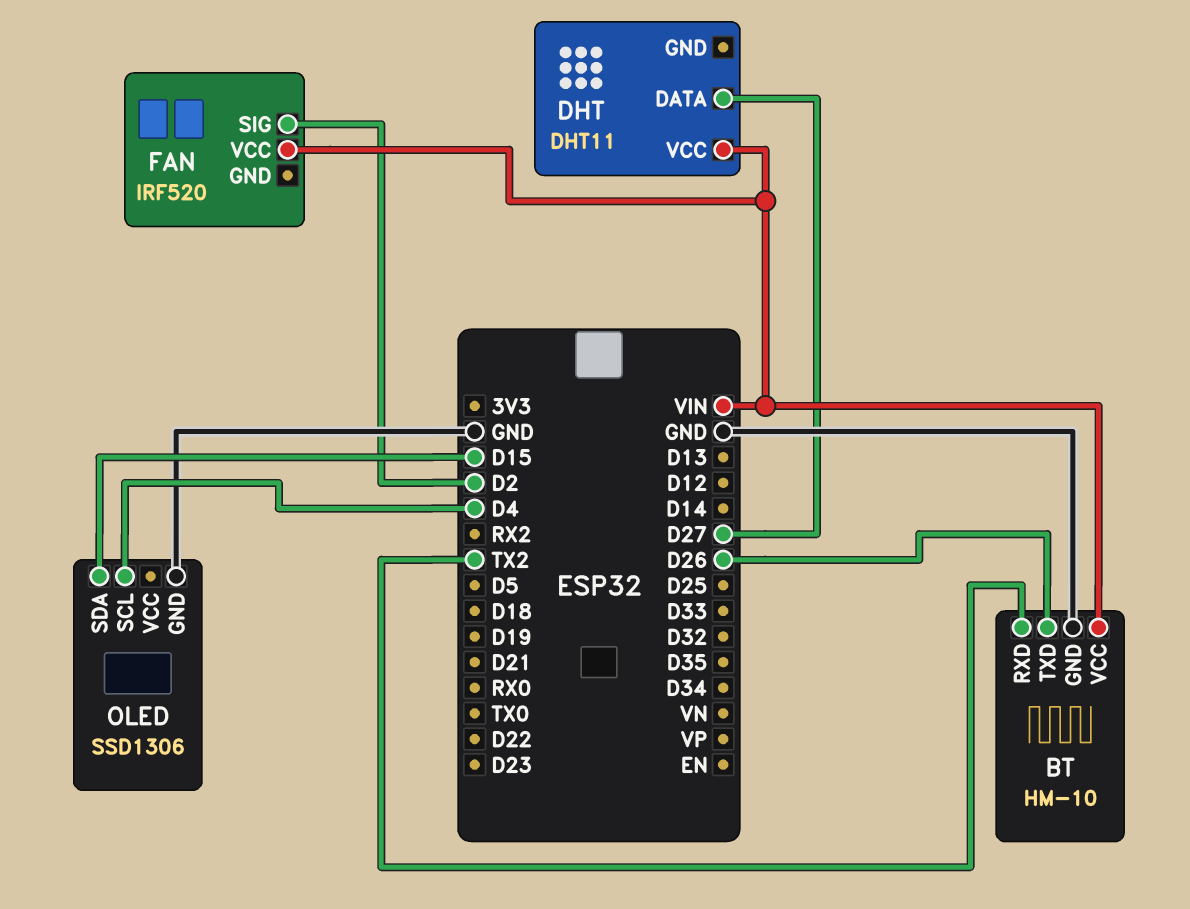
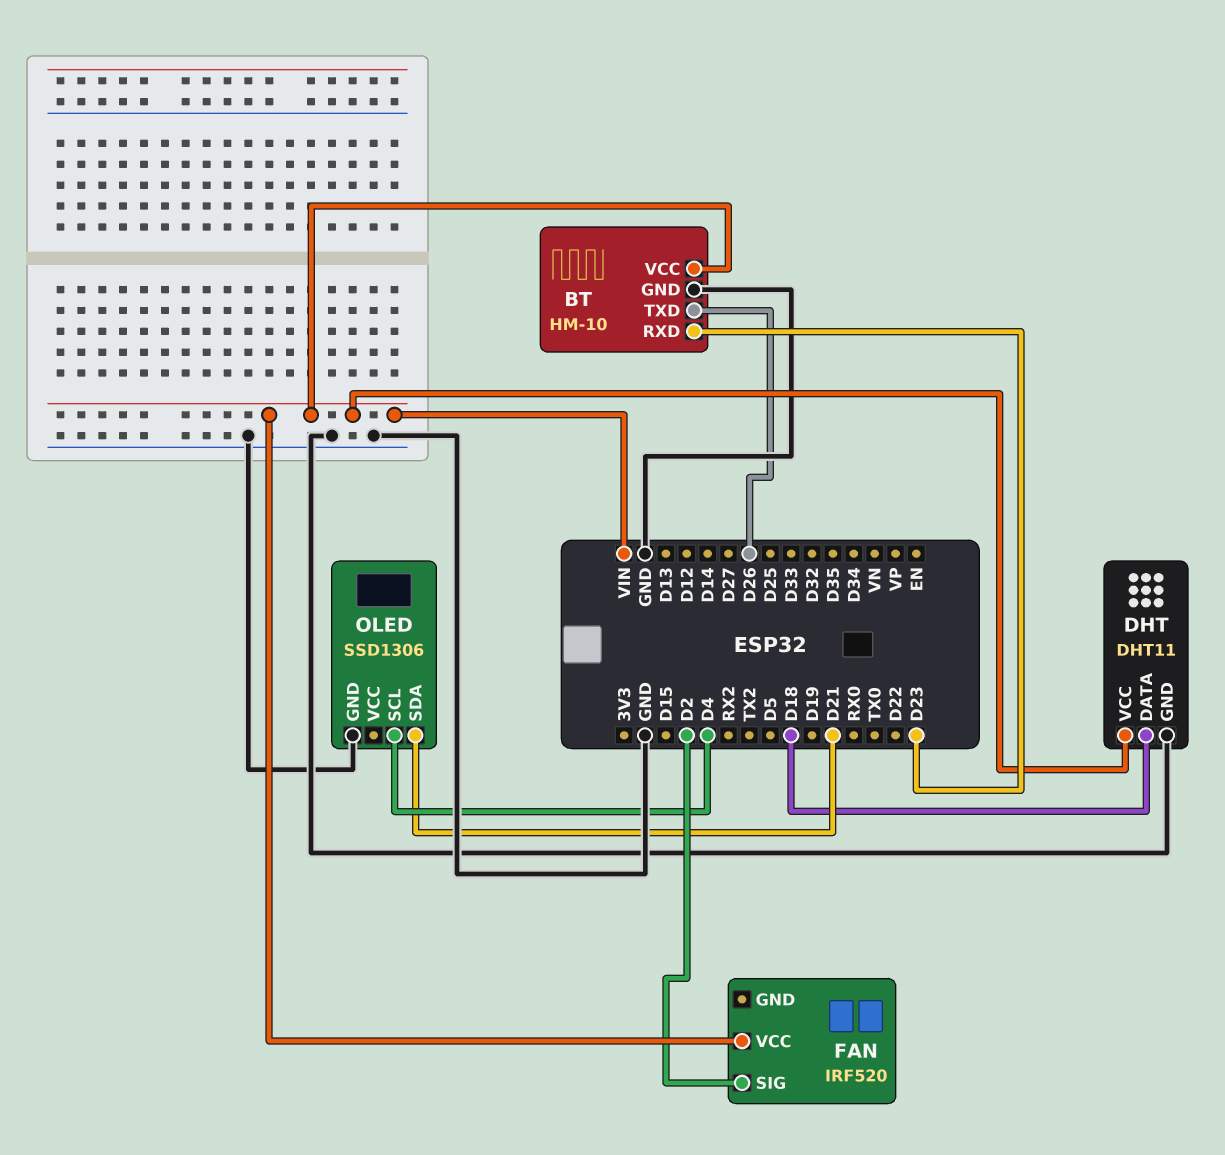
BT pin RXD: TX2 -> D23
DHT pin DATA: D27 -> D18
DHT pin GND: none -> GND
OLED pin SDA: D15 -> D21

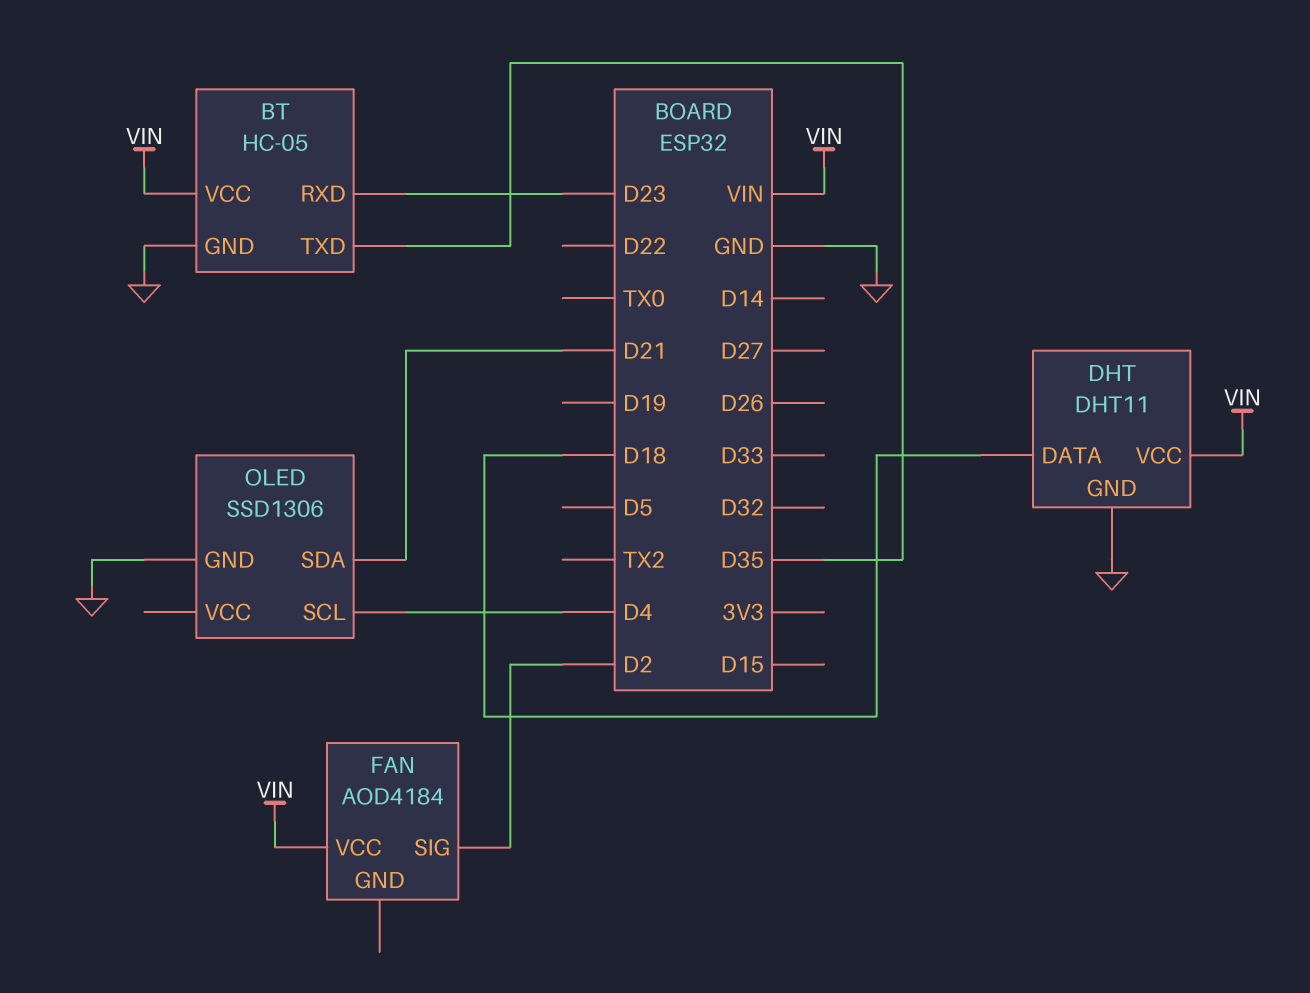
BT: HM-10 -> HC-05
BT pin TXD: D26 -> D35
FAN: IRF520 -> AOD4184

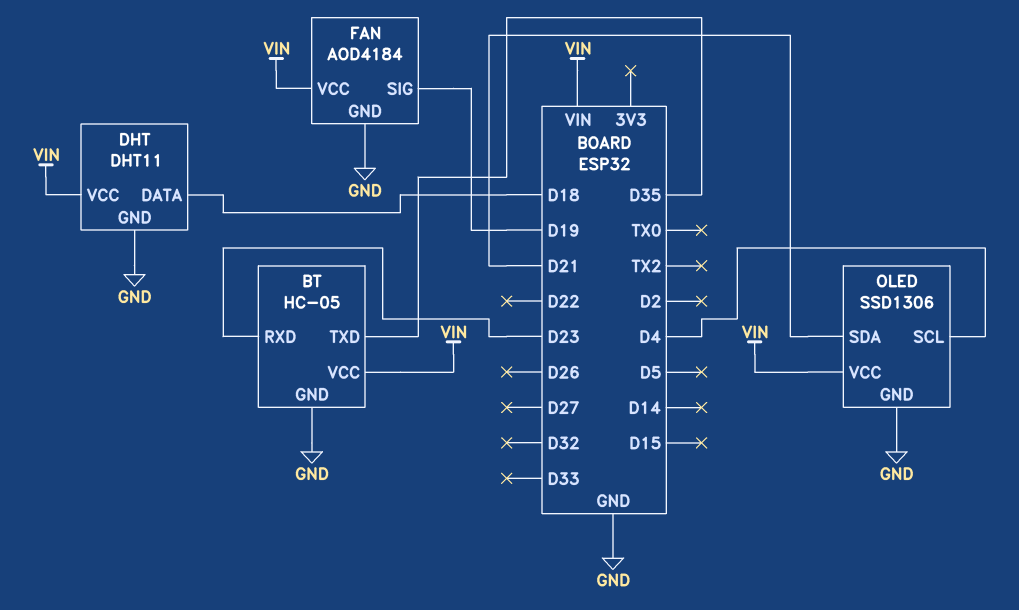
FAN pin GND: none -> GND
FAN pin SIG: D2 -> D19
OLED pin VCC: none -> VIN

